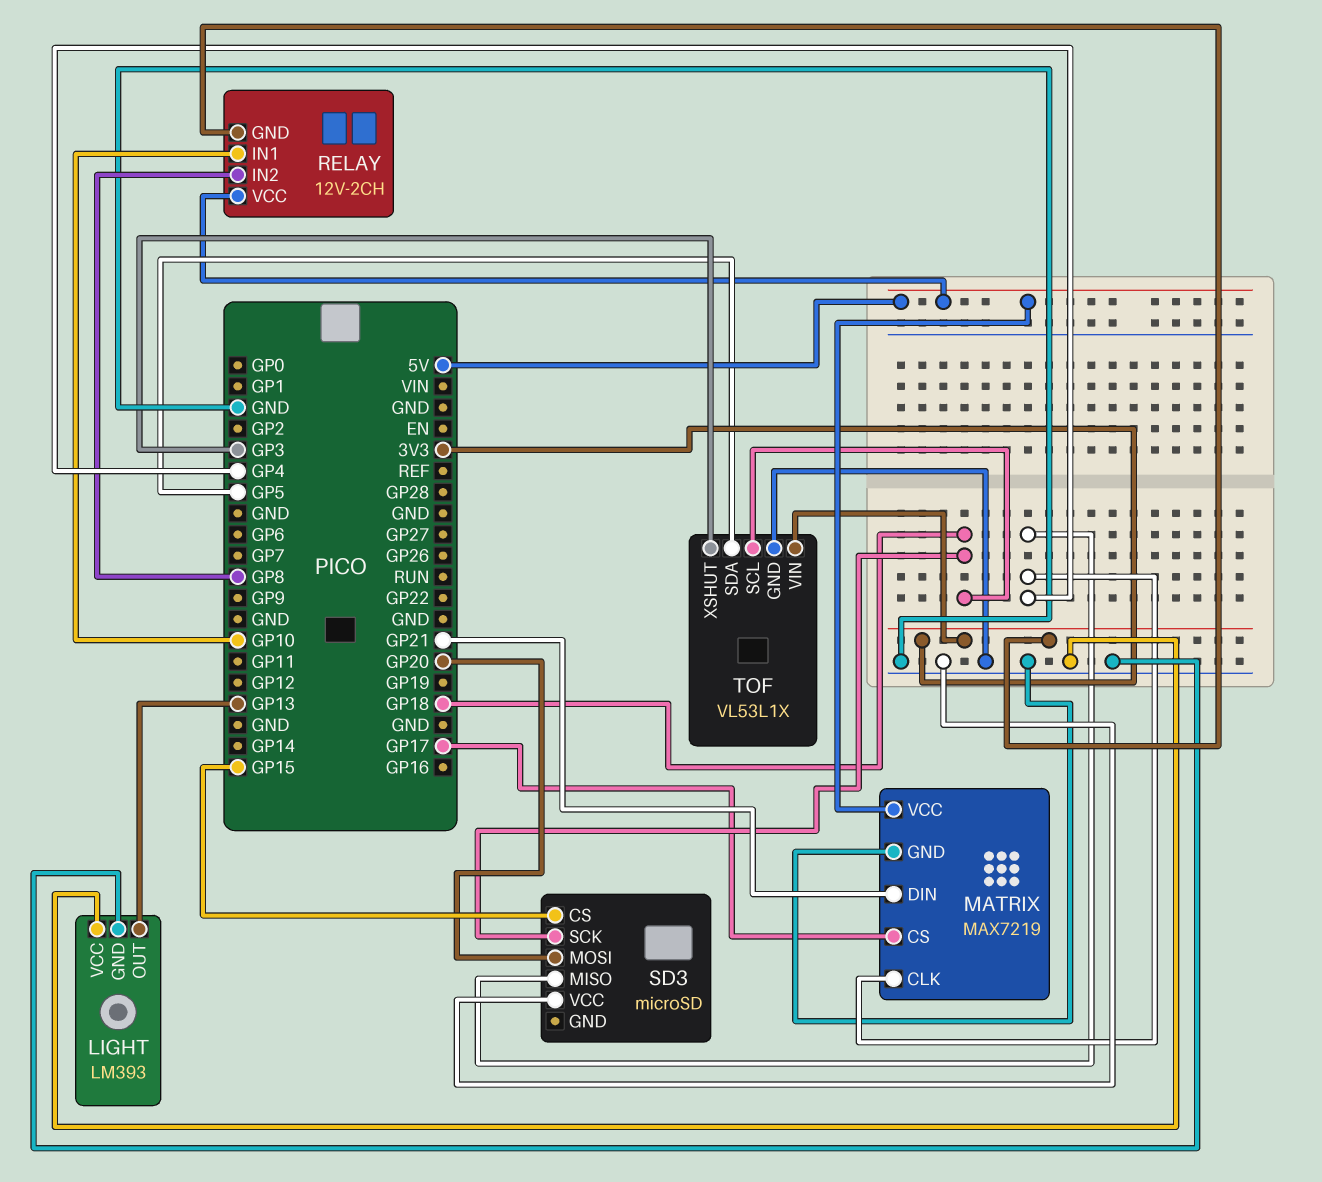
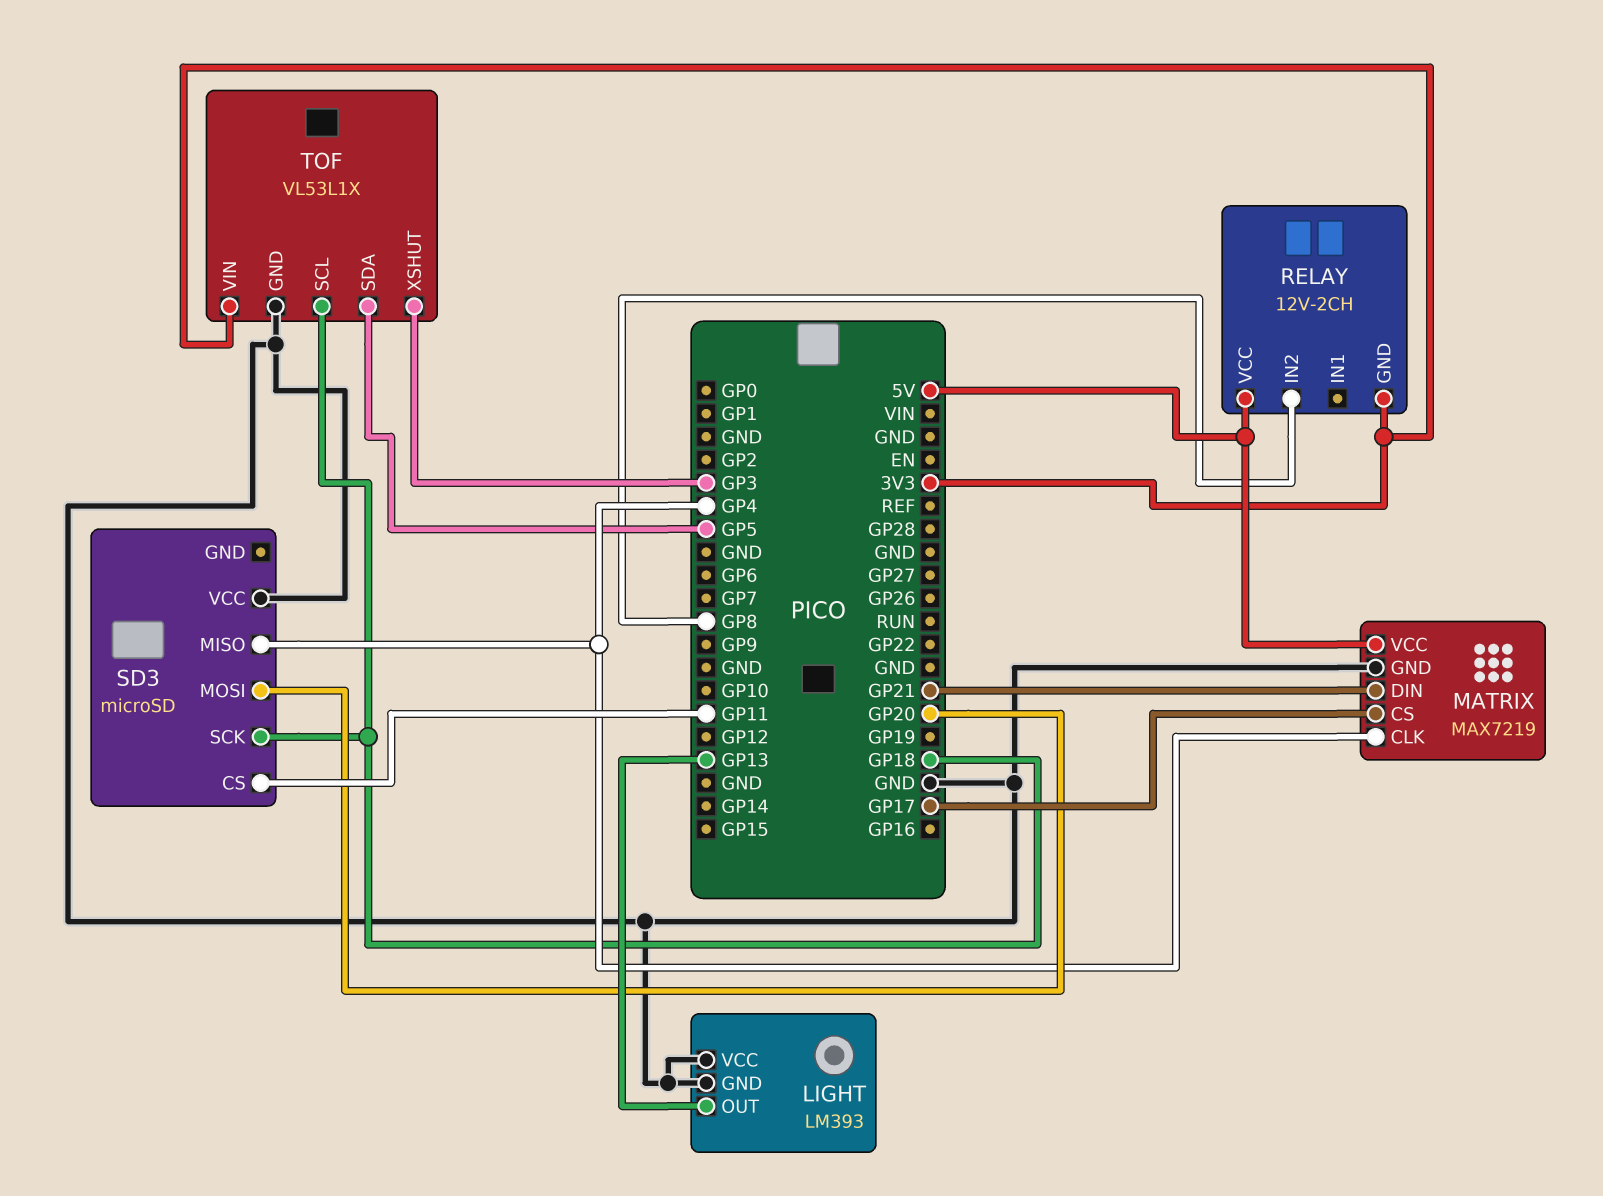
RELAY pin IN1: GP10 -> none
SD3 pin CS: GP15 -> GP11

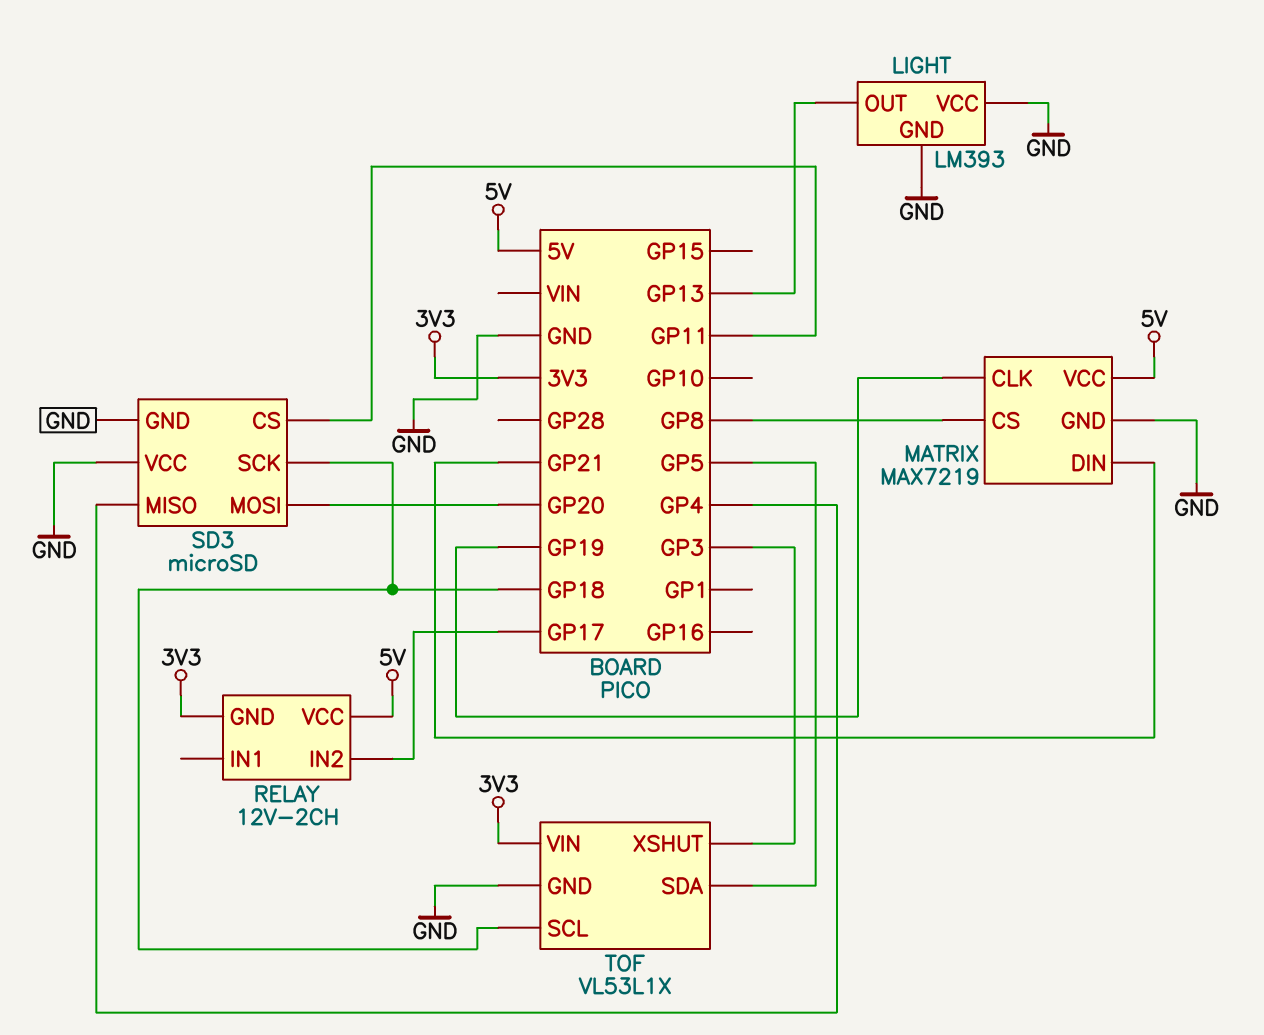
MATRIX pin CLK: GP4 -> GP19
MATRIX pin CS: GP17 -> GP8
RELAY pin IN2: GP8 -> GP17
SD3 pin GND: none -> GND

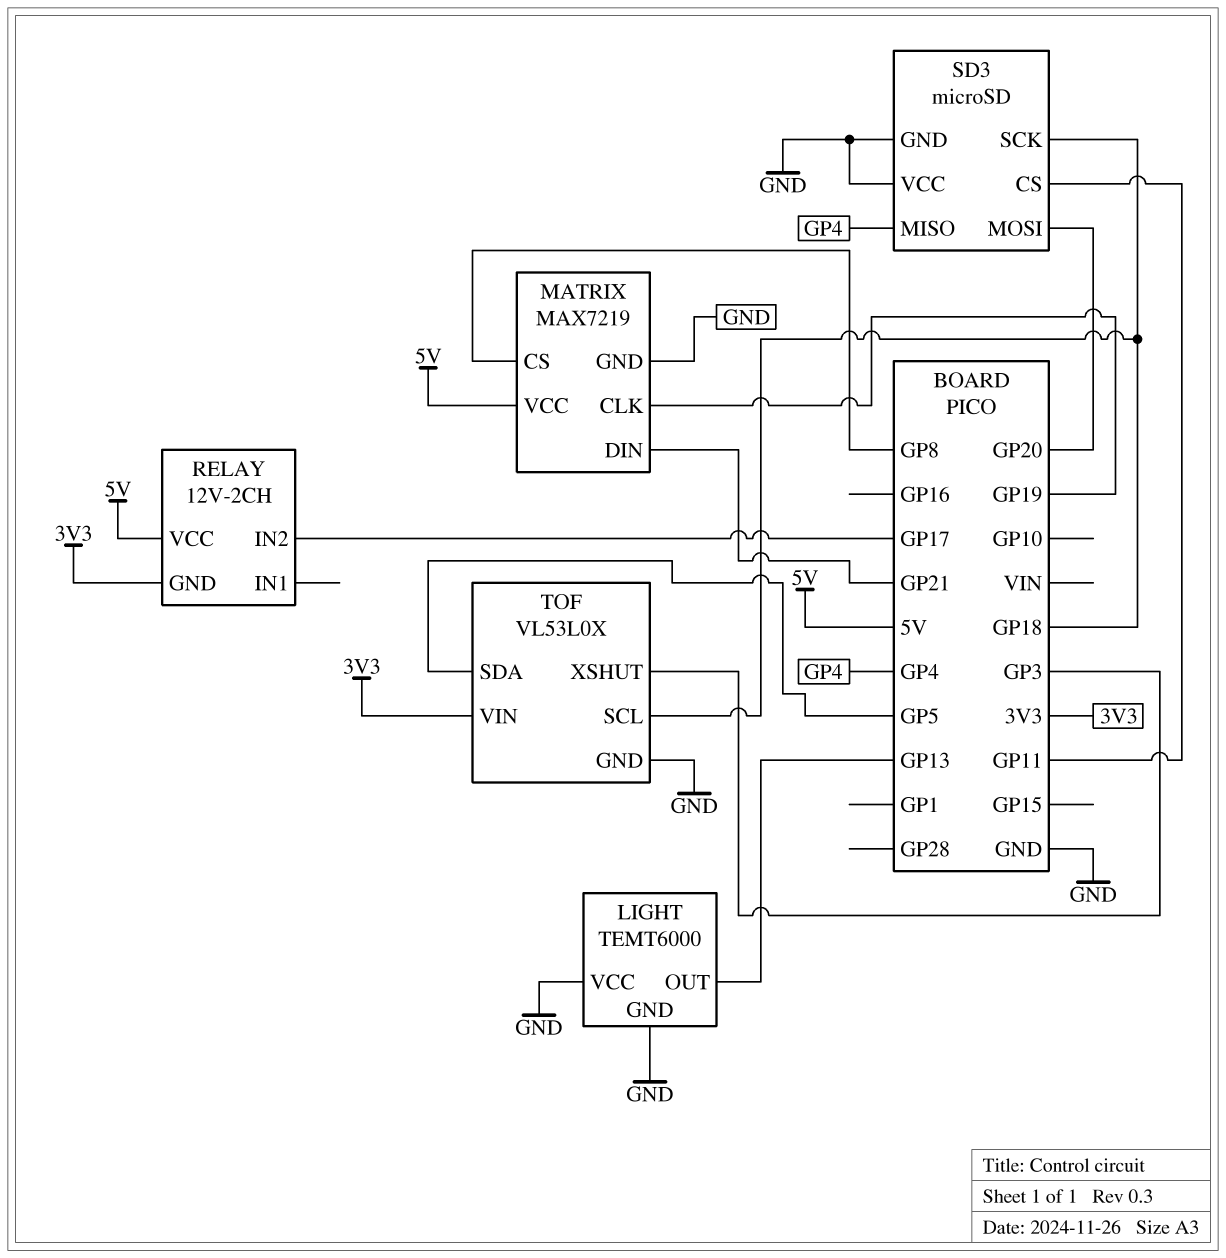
LIGHT: LM393 -> TEMT6000
TOF: VL53L1X -> VL53L0X

